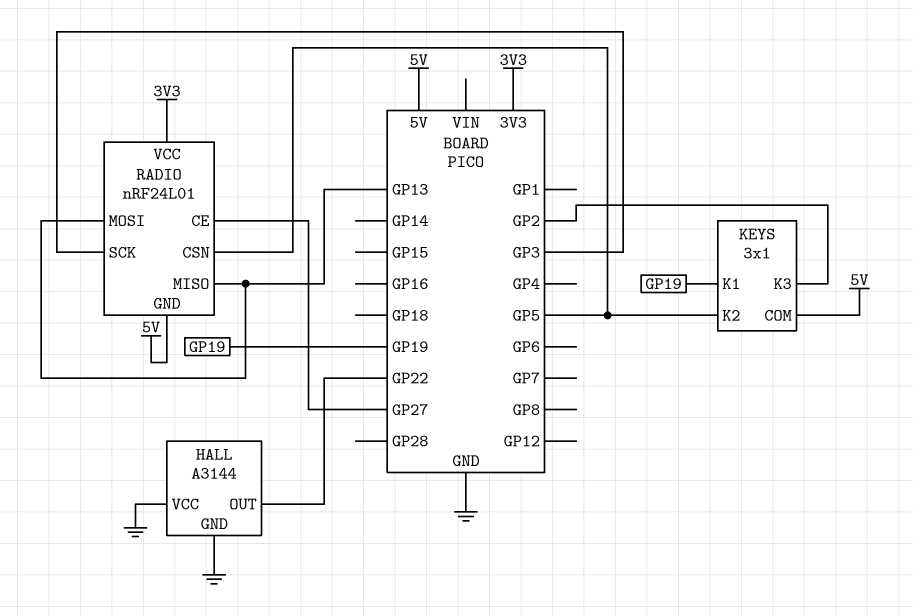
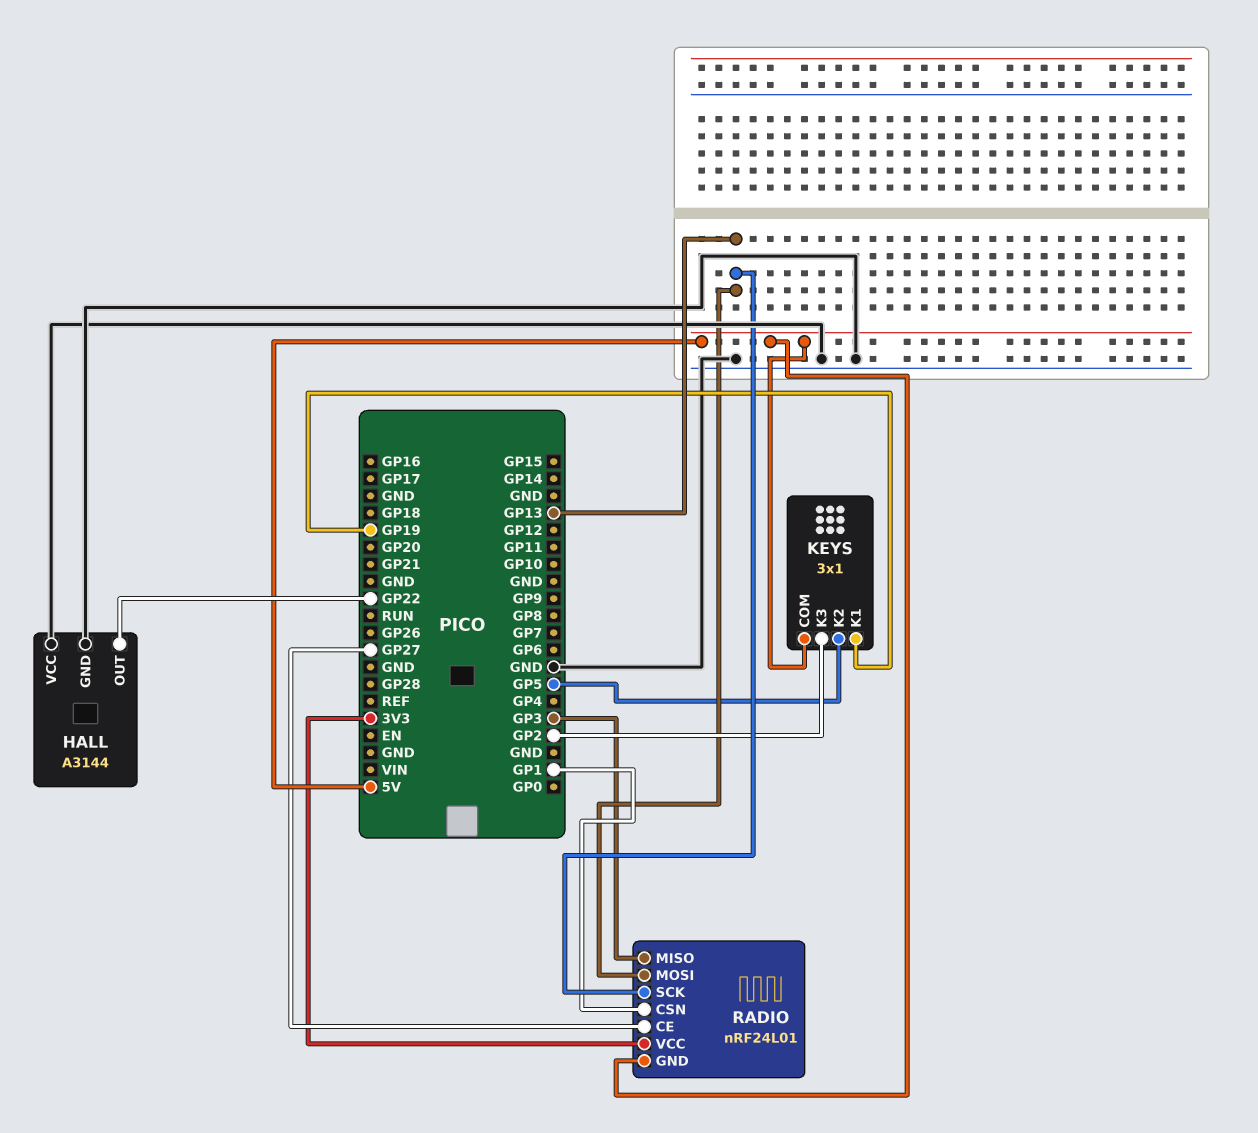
RADIO pin CSN: GP5 -> GP1
RADIO pin MISO: GP13 -> GP3
RADIO pin SCK: GP3 -> GP13

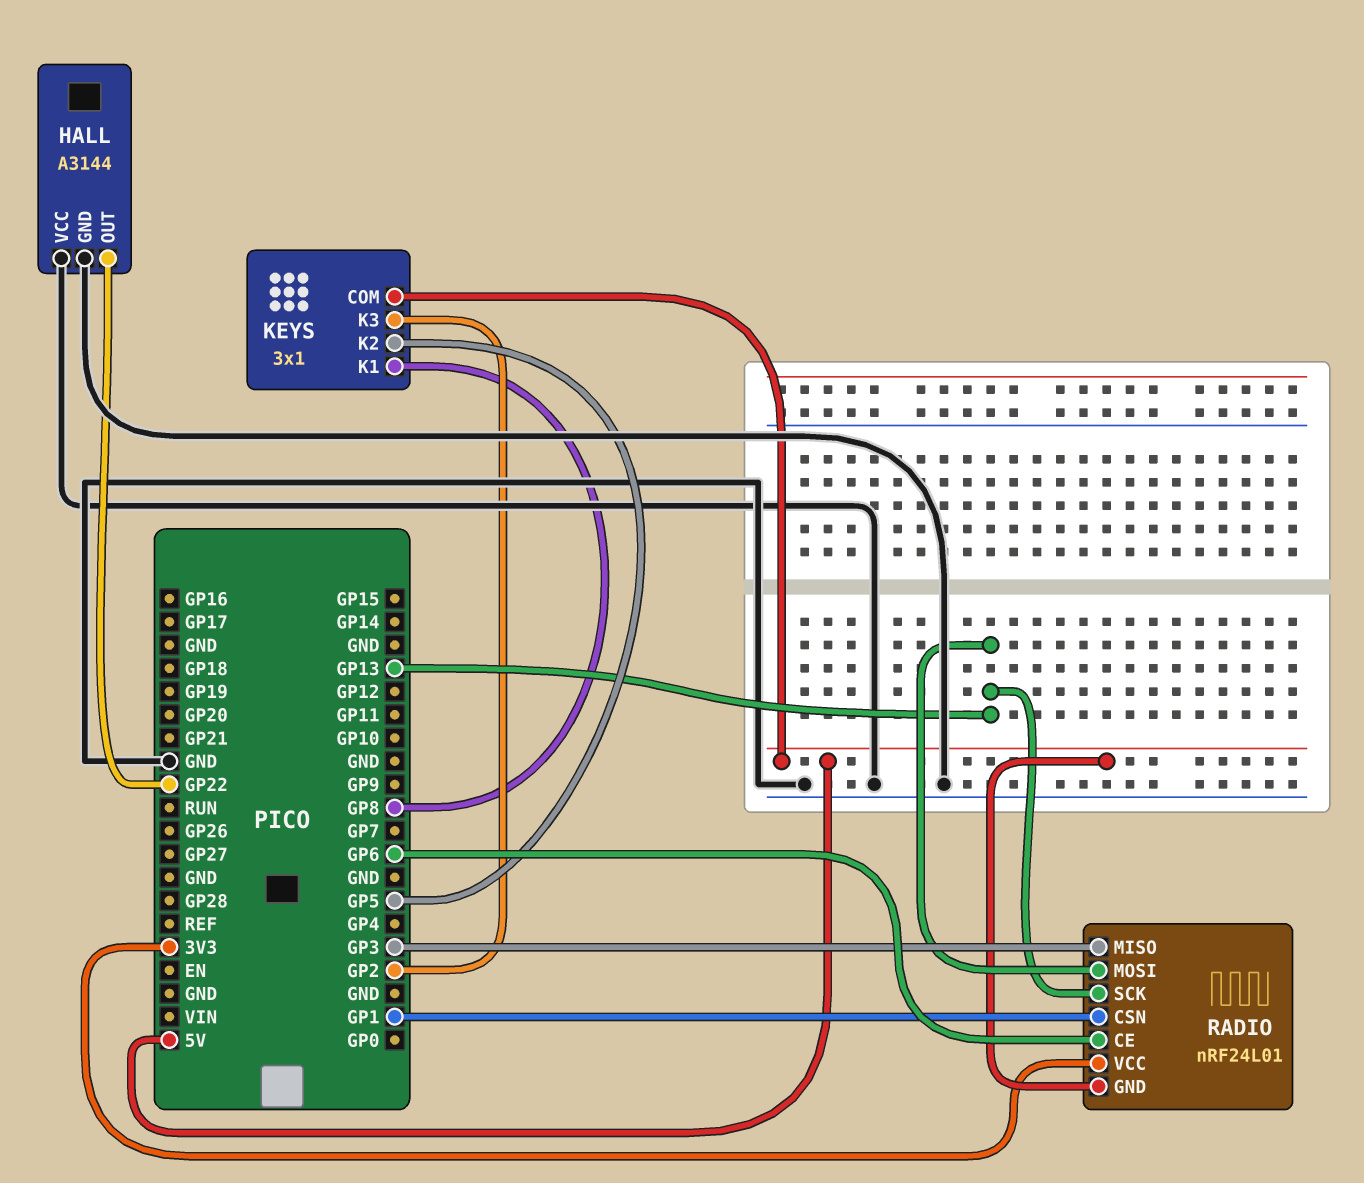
KEYS pin K1: GP19 -> GP8
RADIO pin CE: GP27 -> GP6

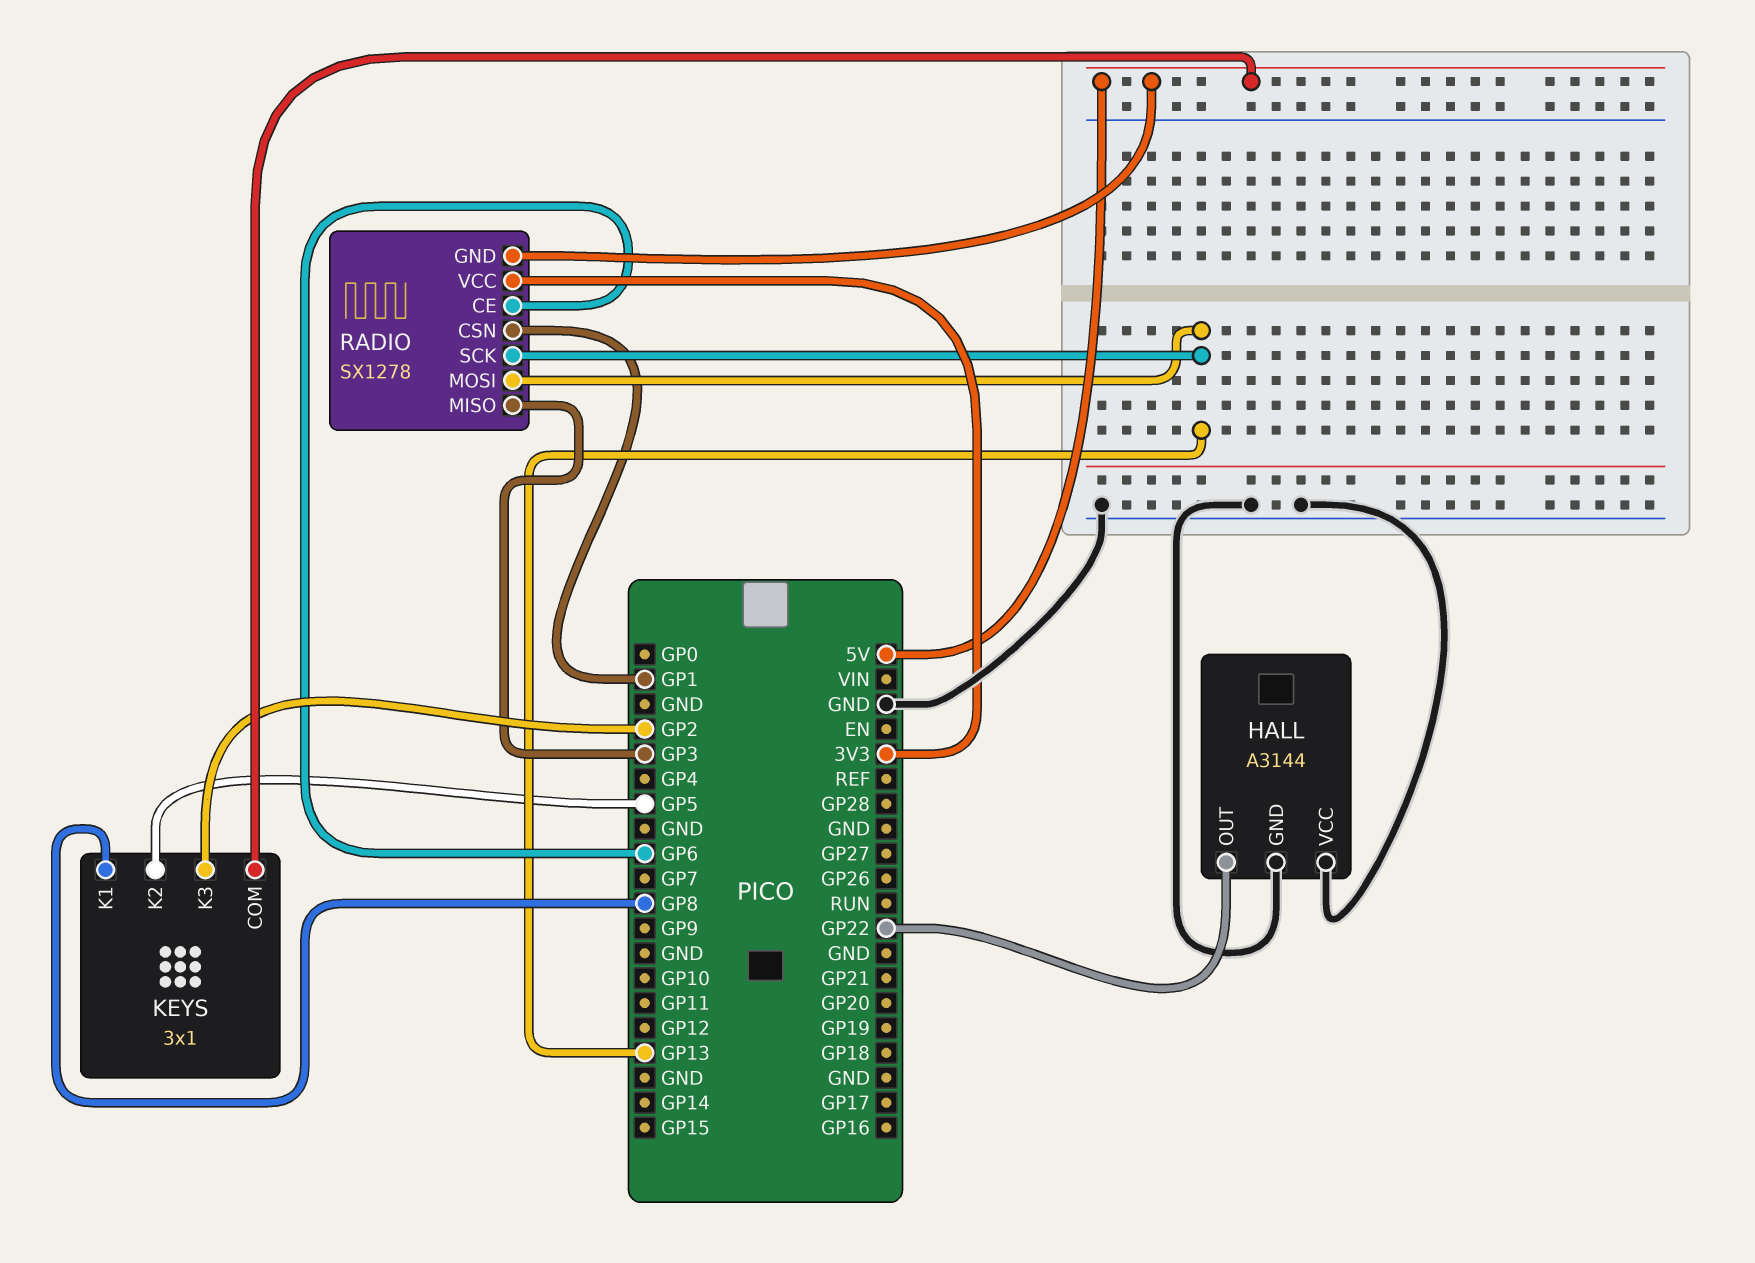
RADIO: nRF24L01 -> SX1278

